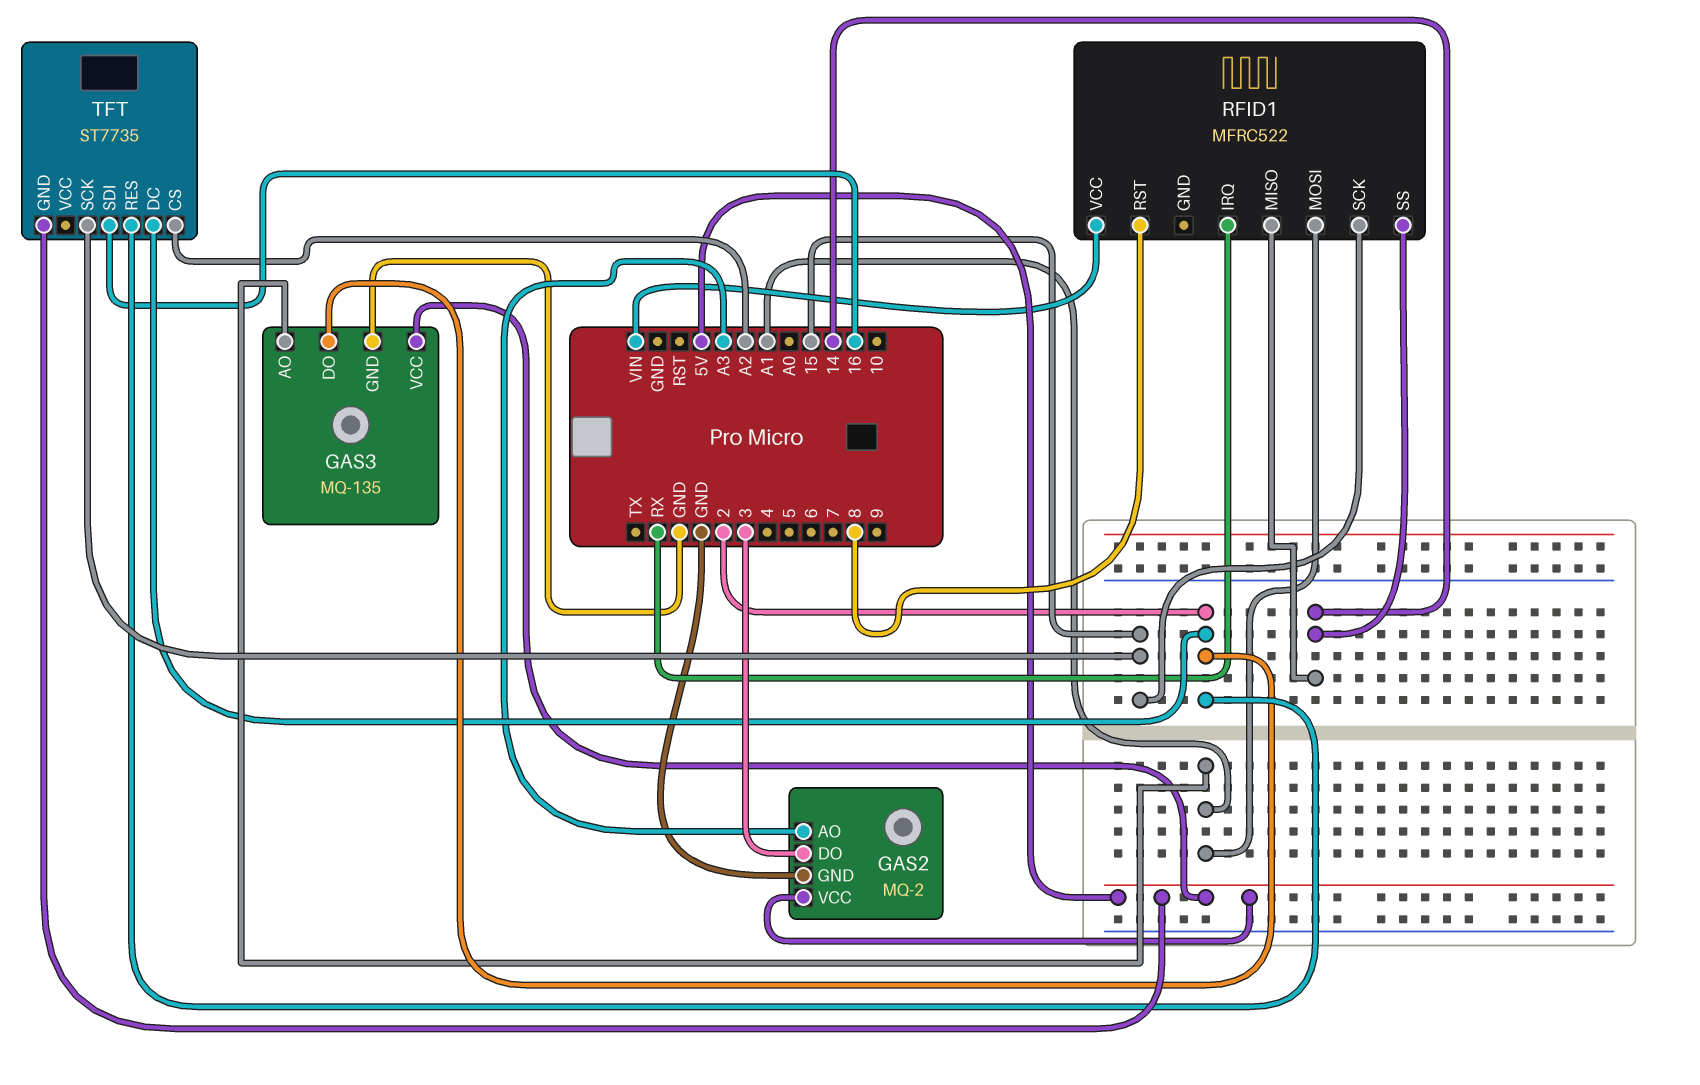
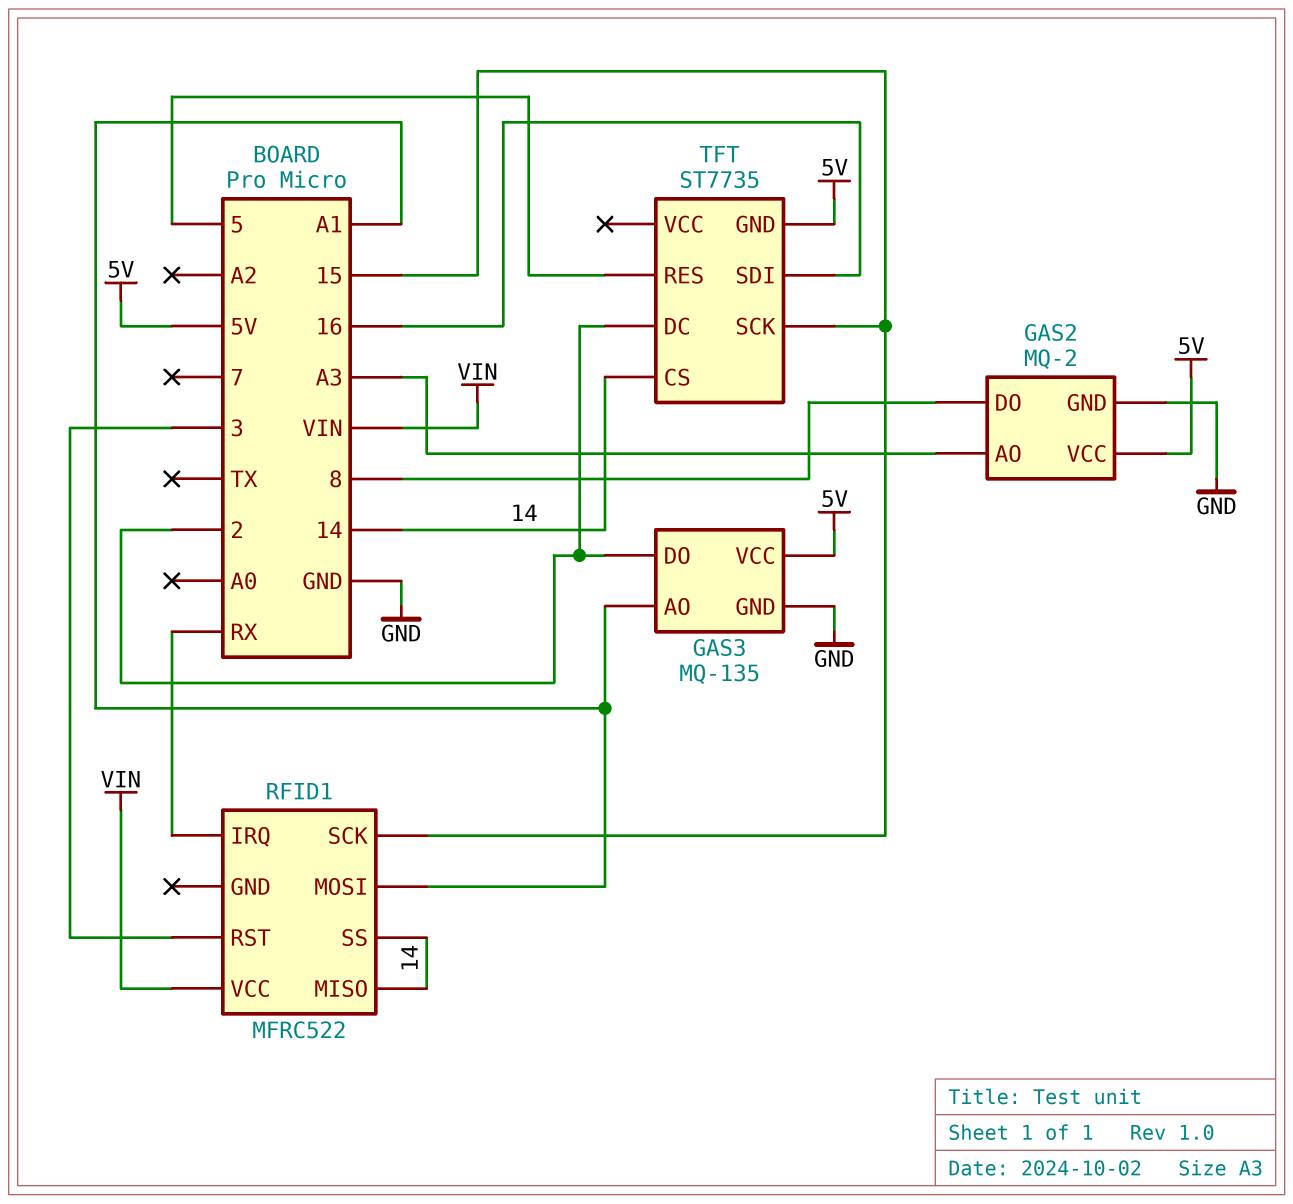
GAS2 pin DO: 3 -> 8
RFID1 pin RST: 8 -> 3
TFT pin CS: A2 -> 14
TFT pin RES: 2 -> 5

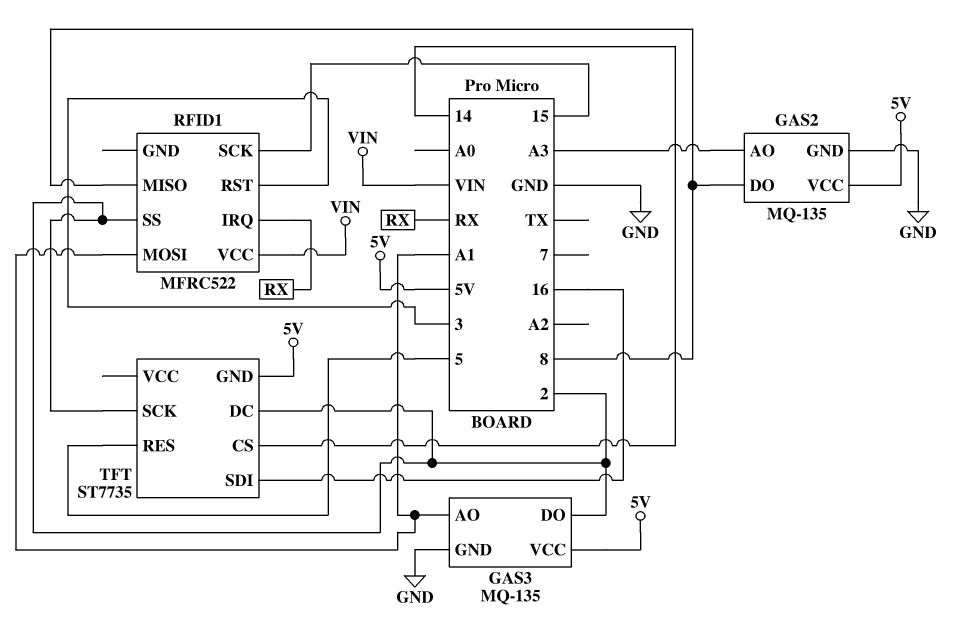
GAS2: MQ-2 -> MQ-135
RFID1 pin MISO: 14 -> 8
RFID1 pin SS: 14 -> 2
TFT pin SCK: 15 -> 2

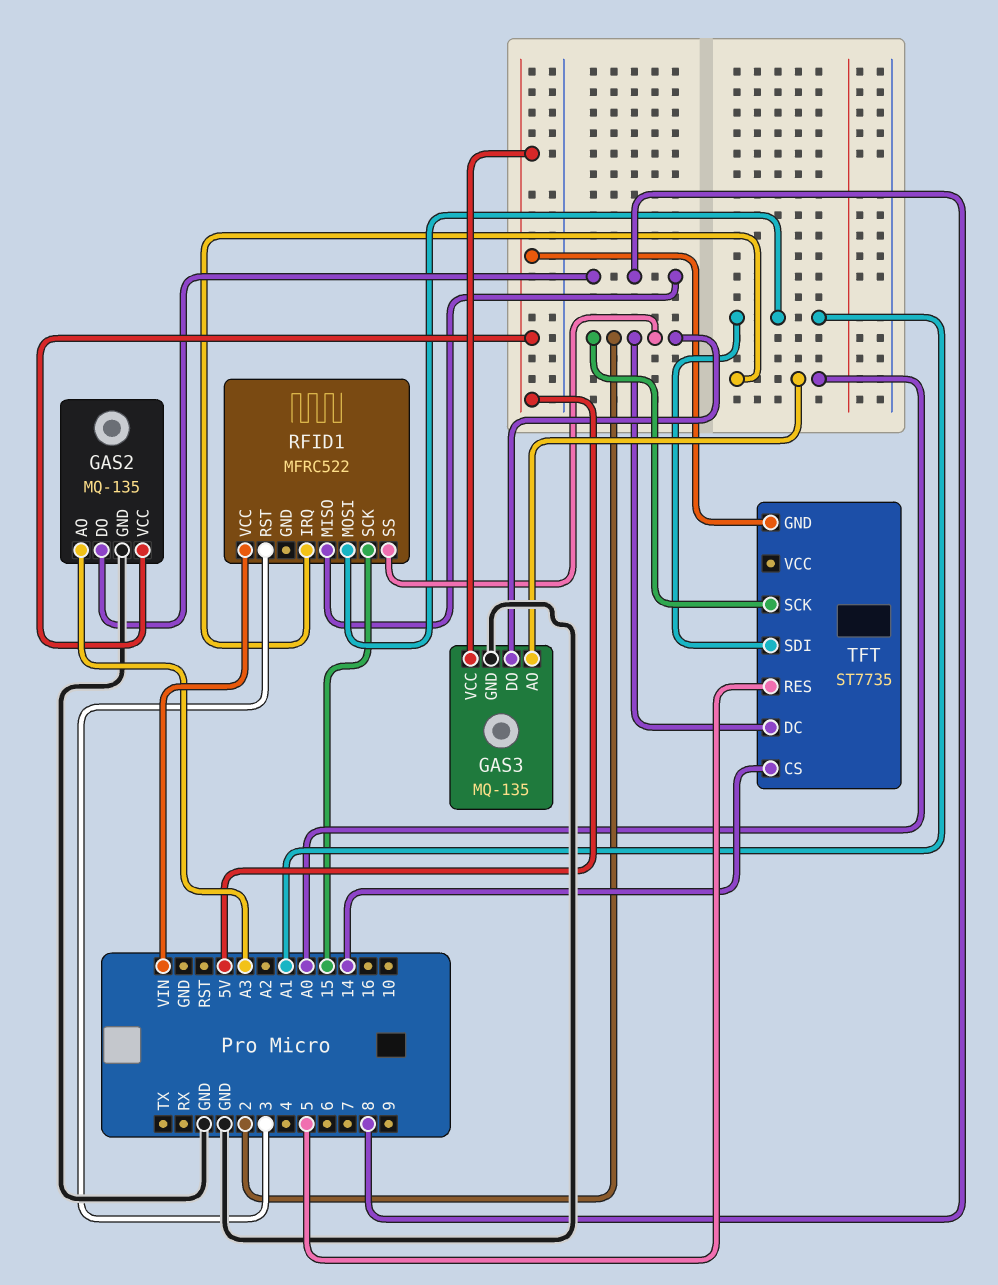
GAS3 pin AO: A1 -> A0
RFID1 pin IRQ: RX -> A0
TFT pin SDI: 16 -> A1

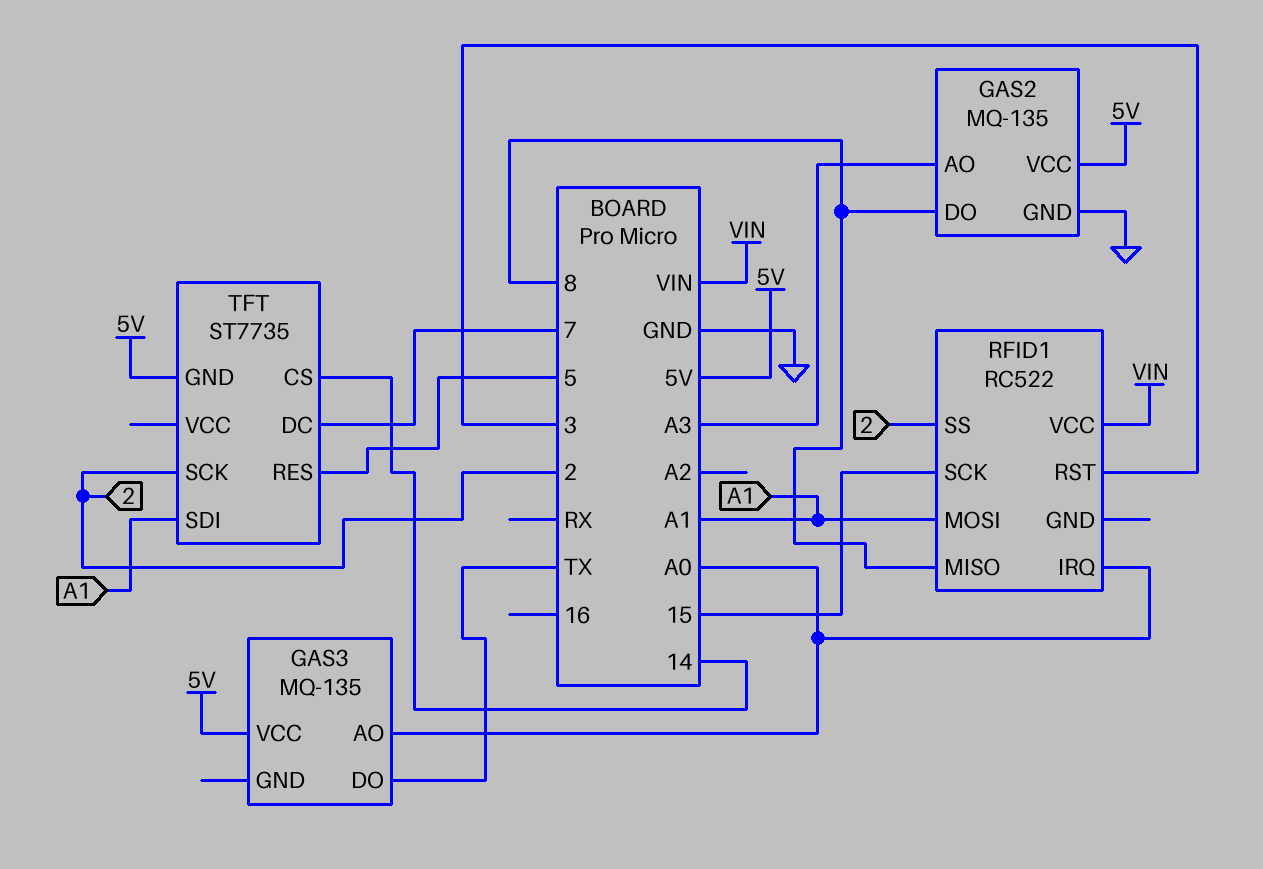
GAS3 pin DO: 2 -> TX
GAS3 pin GND: GND -> none
RFID1: MFRC522 -> RC522
TFT pin DC: 2 -> 7

